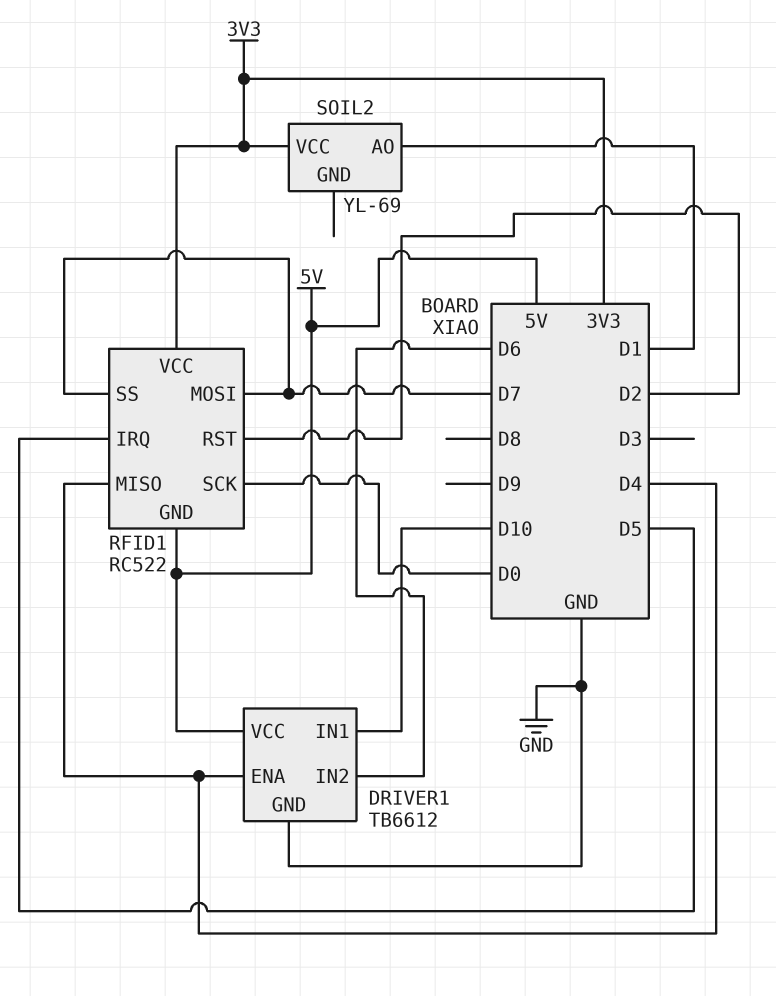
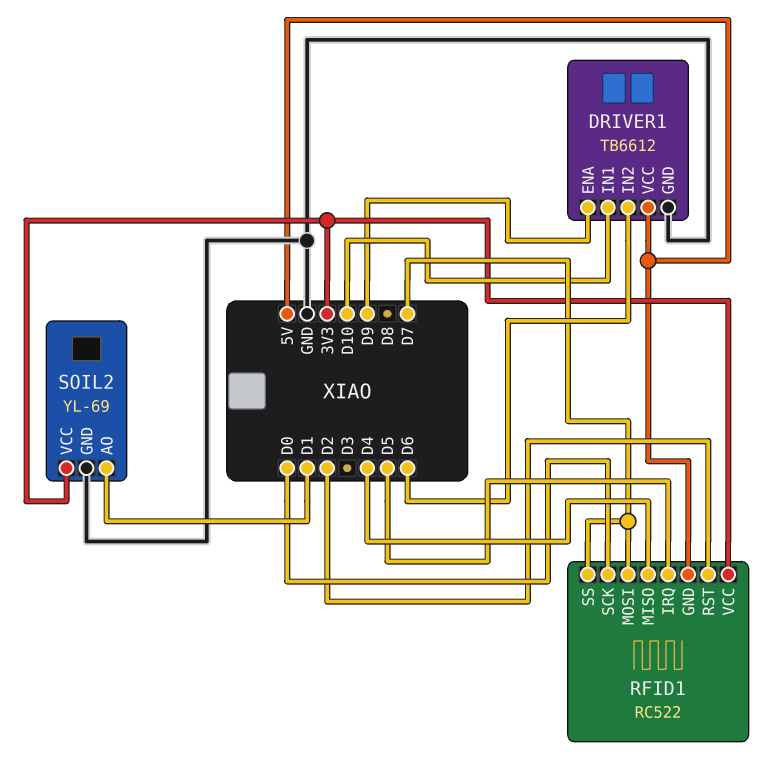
DRIVER1 pin ENA: D4 -> D9
SOIL2 pin GND: none -> GND

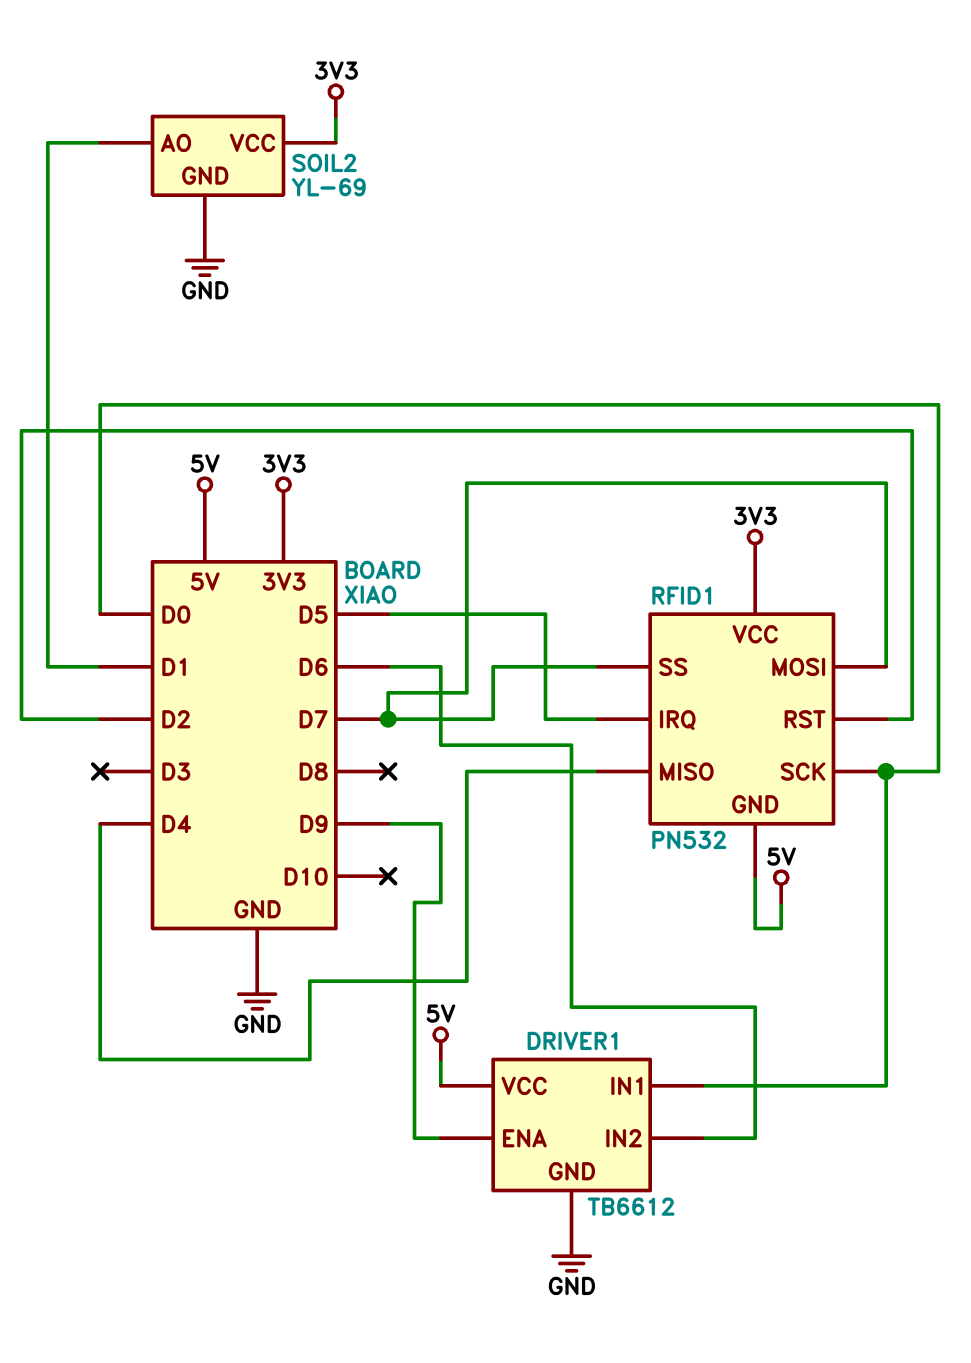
DRIVER1 pin IN1: D10 -> D0
RFID1: RC522 -> PN532

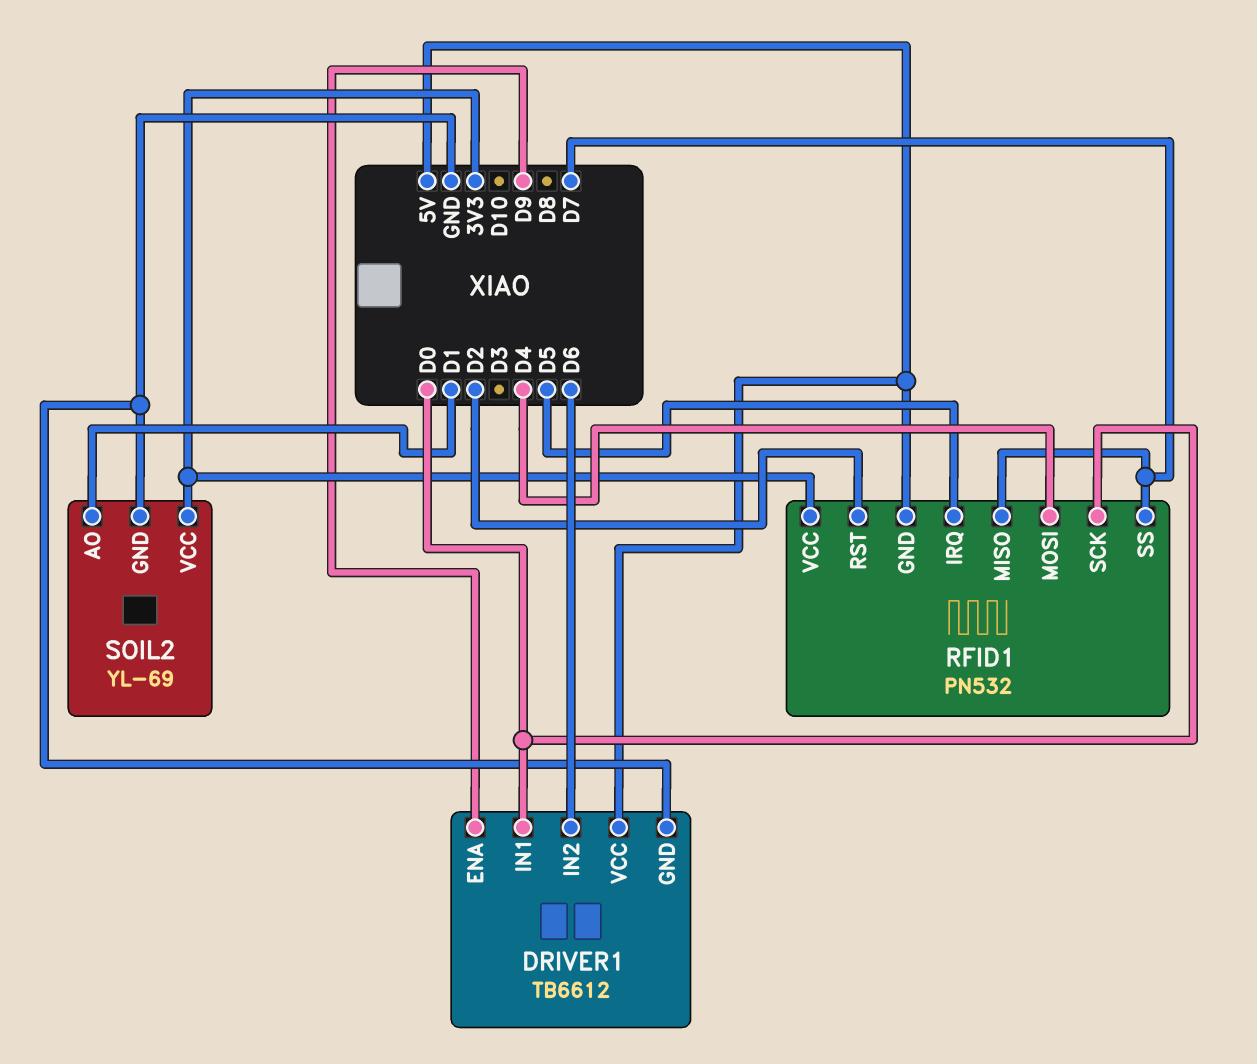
RFID1 pin MISO: D4 -> D7
RFID1 pin MOSI: D7 -> D4

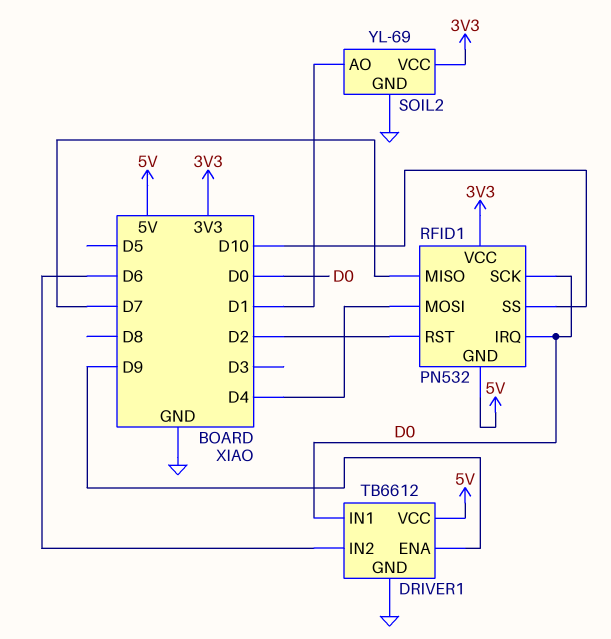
RFID1 pin IRQ: D5 -> D0
RFID1 pin SS: D7 -> D10

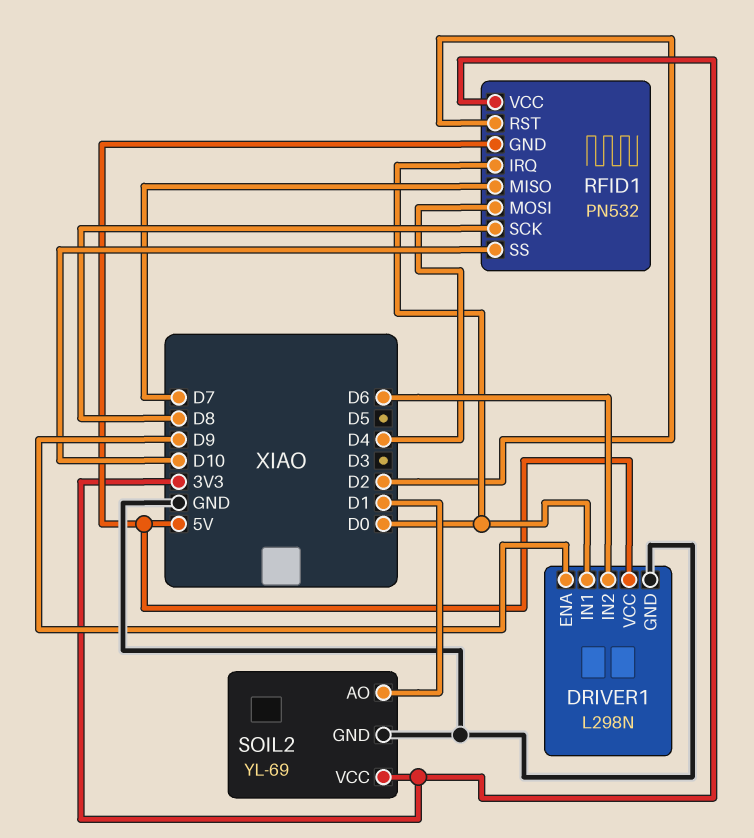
DRIVER1: TB6612 -> L298N
RFID1 pin SCK: D0 -> D8

